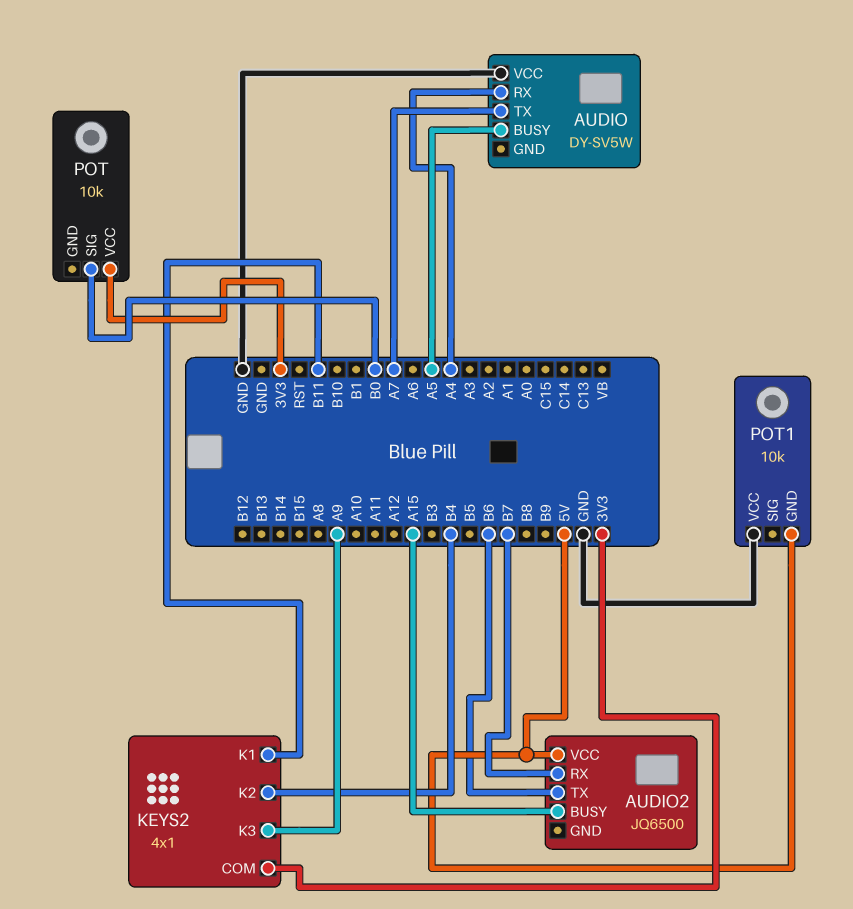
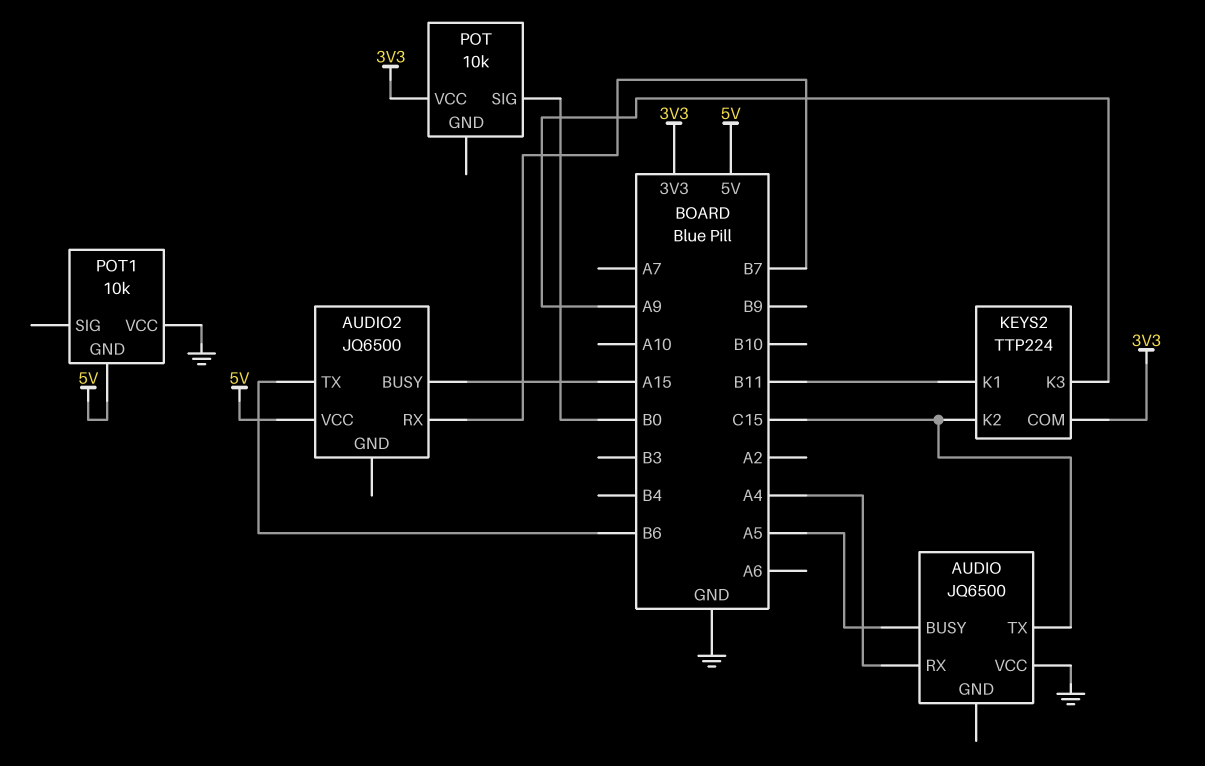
AUDIO: DY-SV5W -> JQ6500
AUDIO pin TX: A7 -> C15
KEYS2: 4x1 -> TTP224
KEYS2 pin K2: B4 -> C15

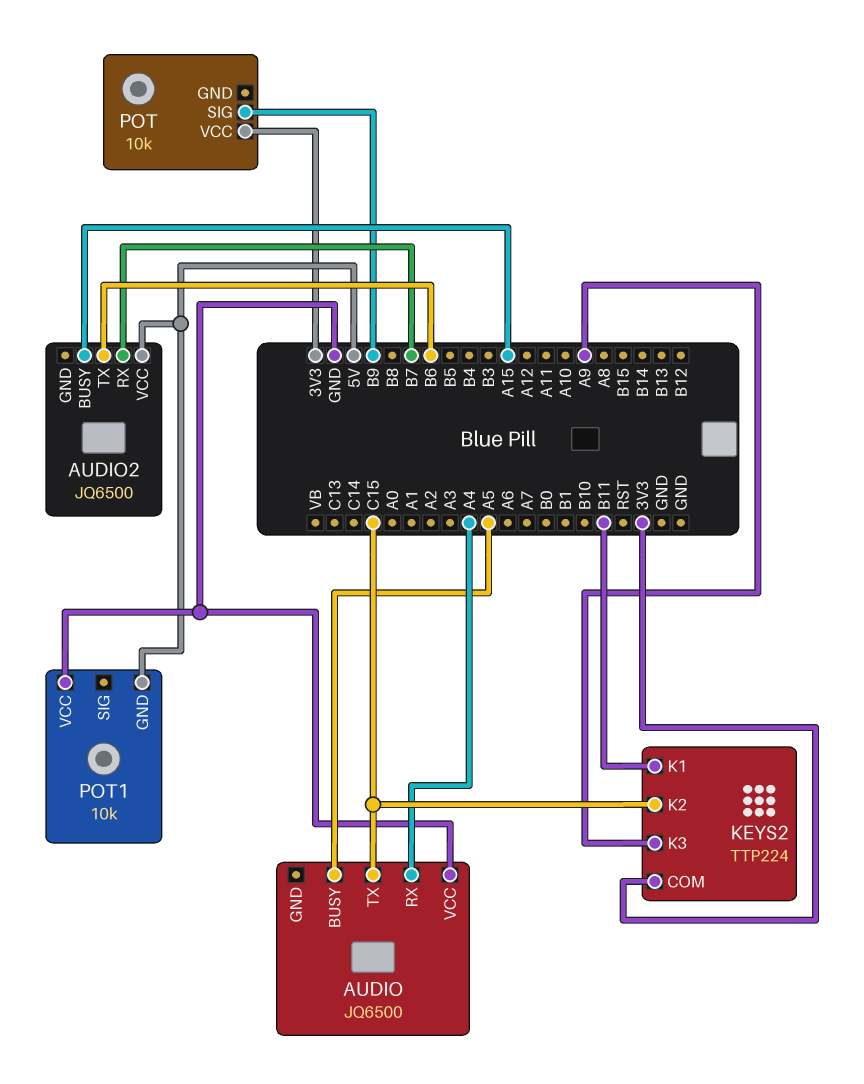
POT pin SIG: B0 -> B9

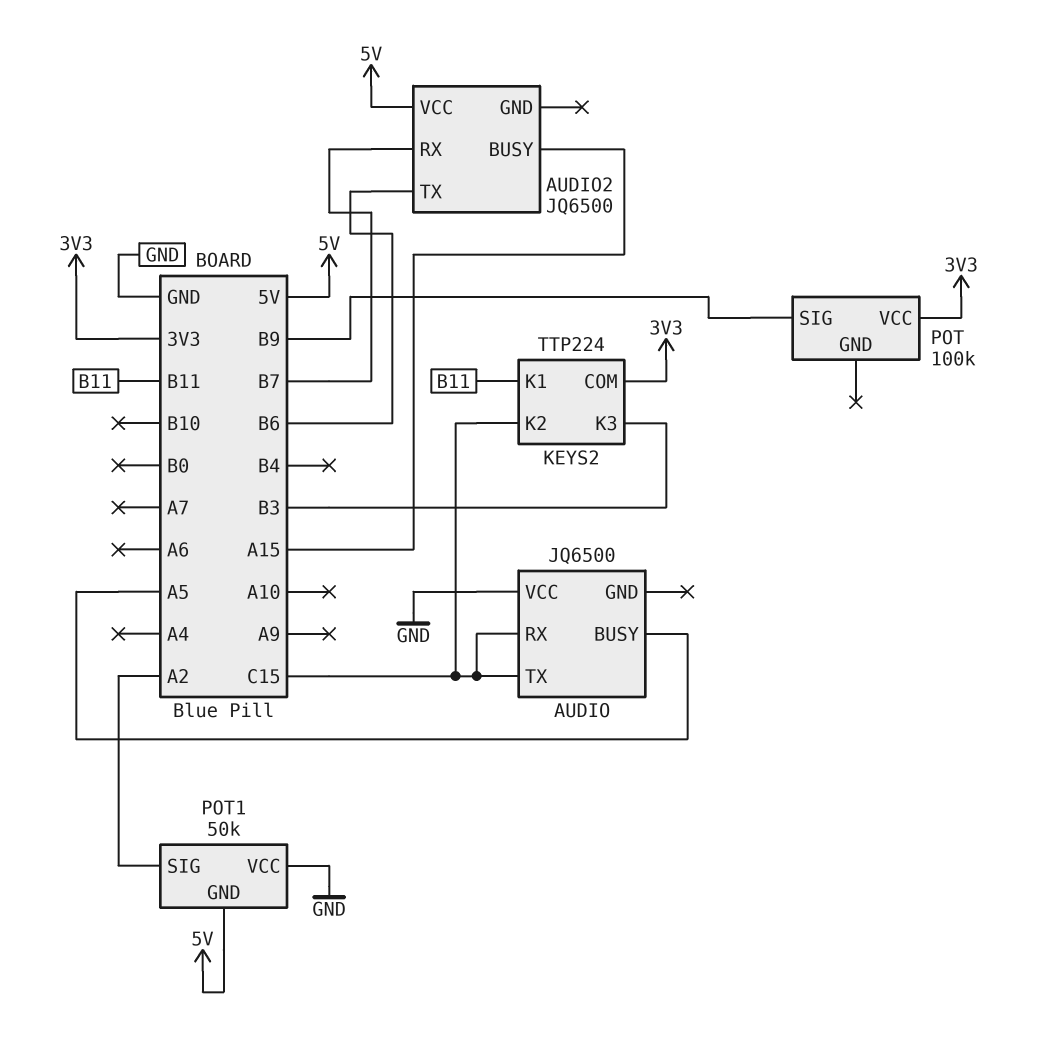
AUDIO pin RX: A4 -> C15
KEYS2 pin K3: A9 -> B3
POT: 10k -> 100k
POT1: 10k -> 50k
POT1 pin SIG: none -> A2

